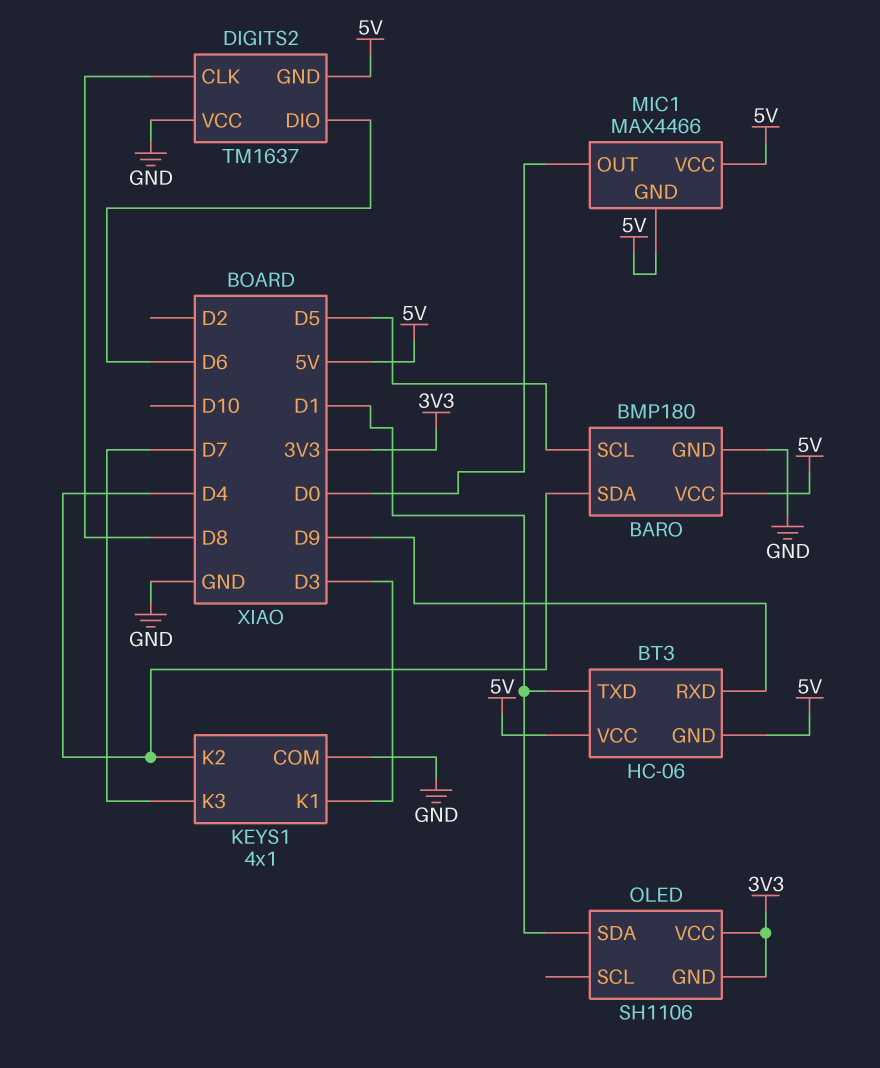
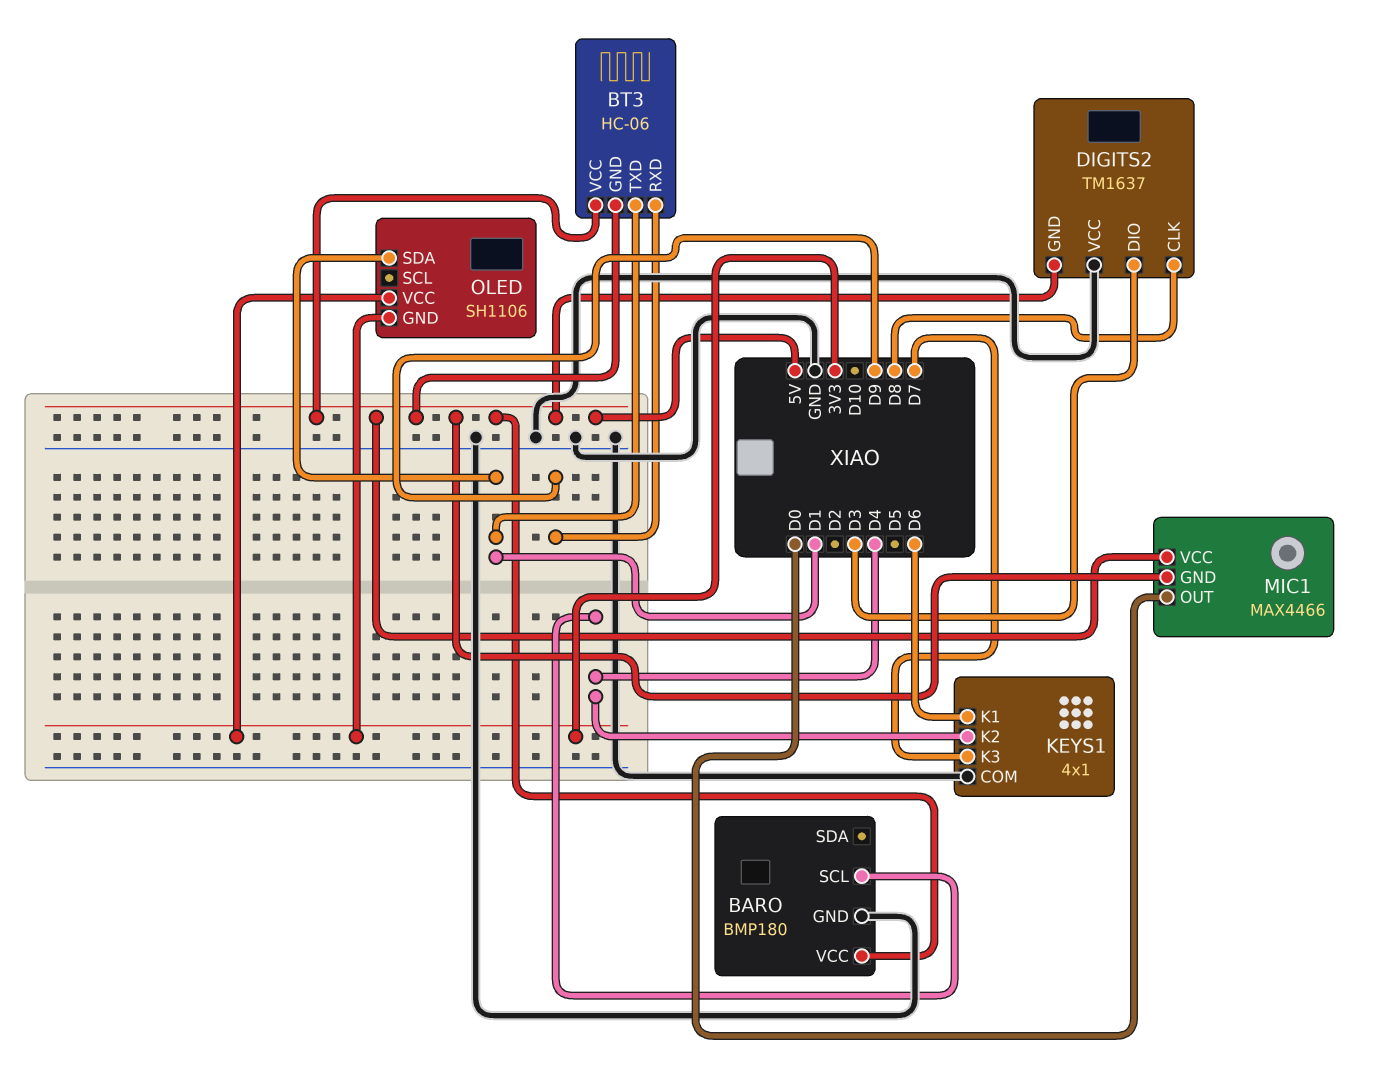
BARO pin SCL: D5 -> D4
BARO pin SDA: D4 -> none
DIGITS2 pin DIO: D6 -> D3
KEYS1 pin K1: D3 -> D6

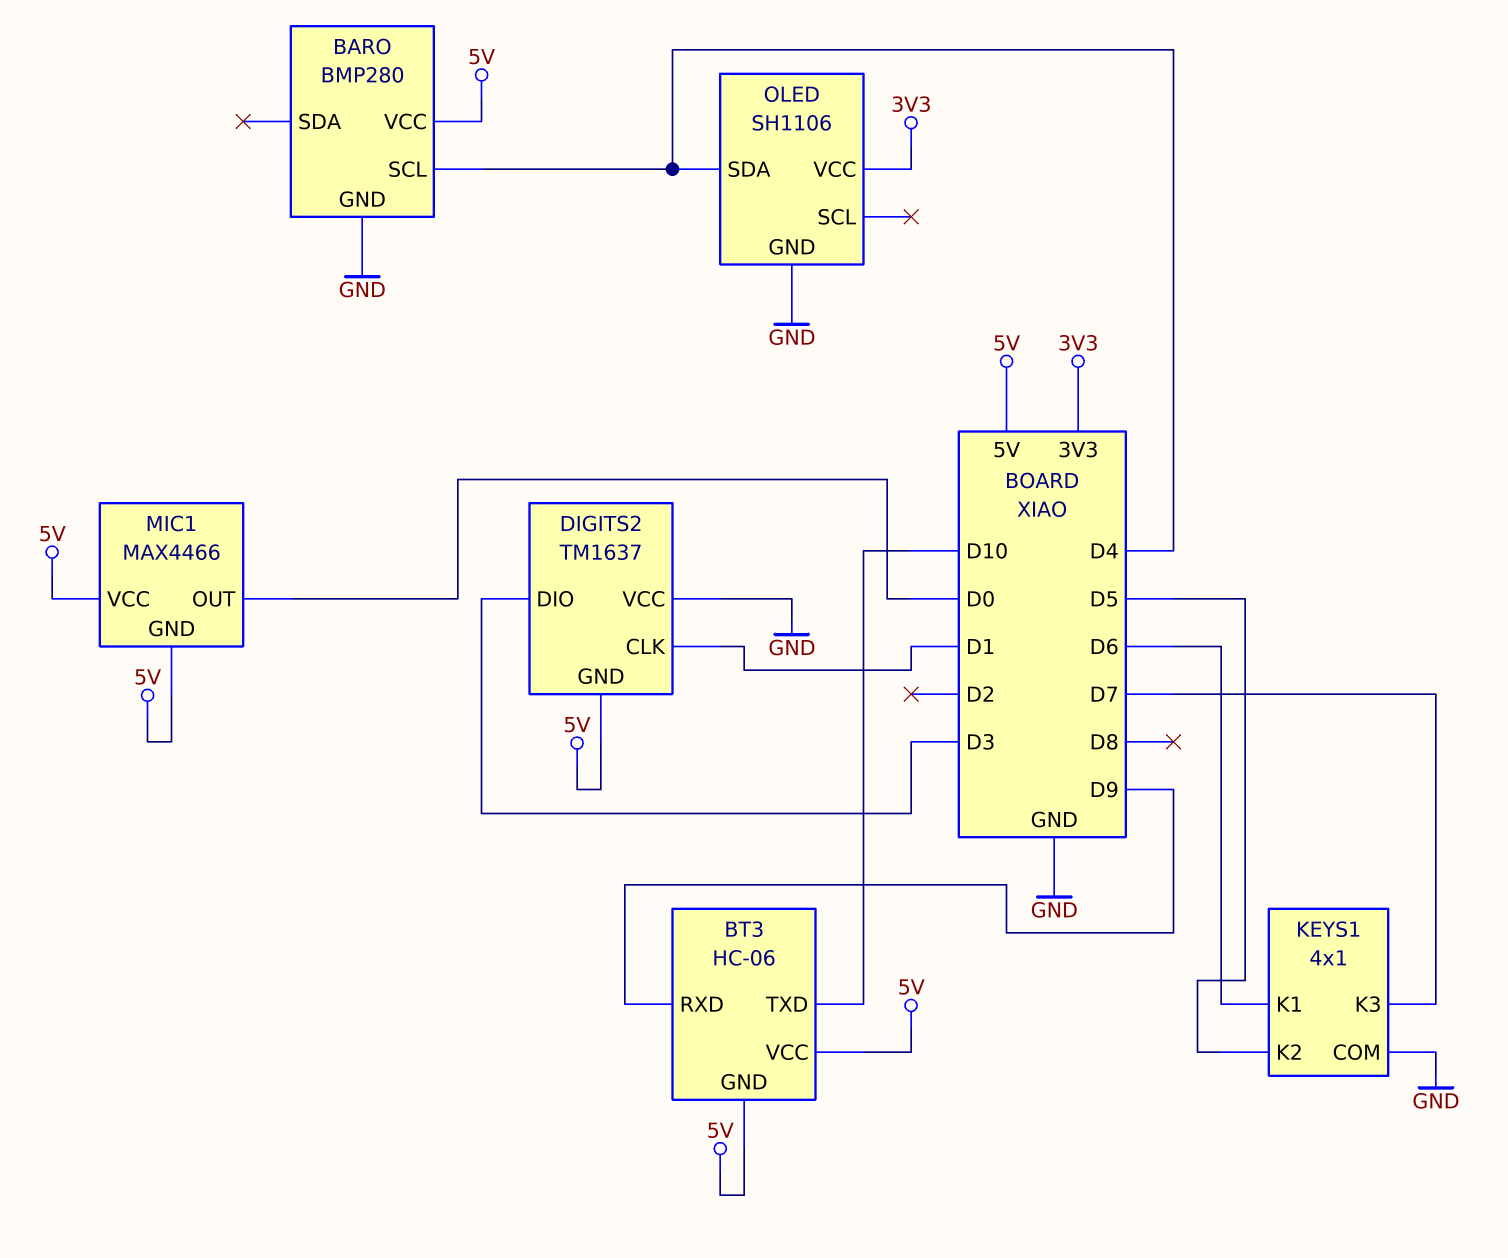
BARO: BMP180 -> BMP280
BT3 pin TXD: D1 -> D10
DIGITS2 pin CLK: D8 -> D1
KEYS1 pin K2: D4 -> D5
OLED pin GND: 3V3 -> GND
OLED pin SDA: D1 -> D4

